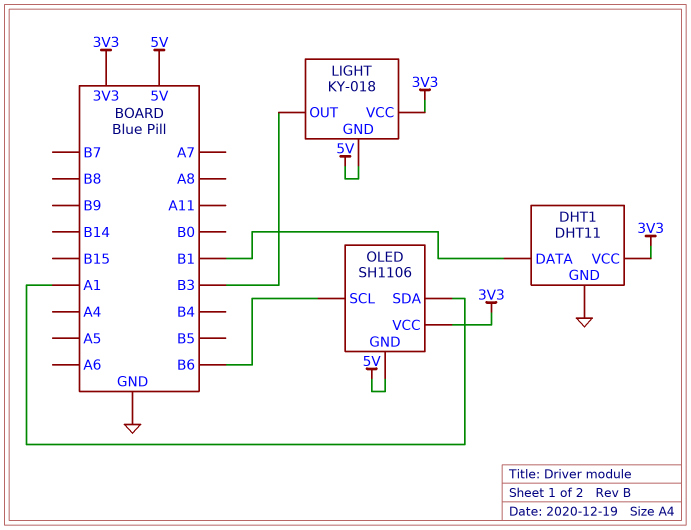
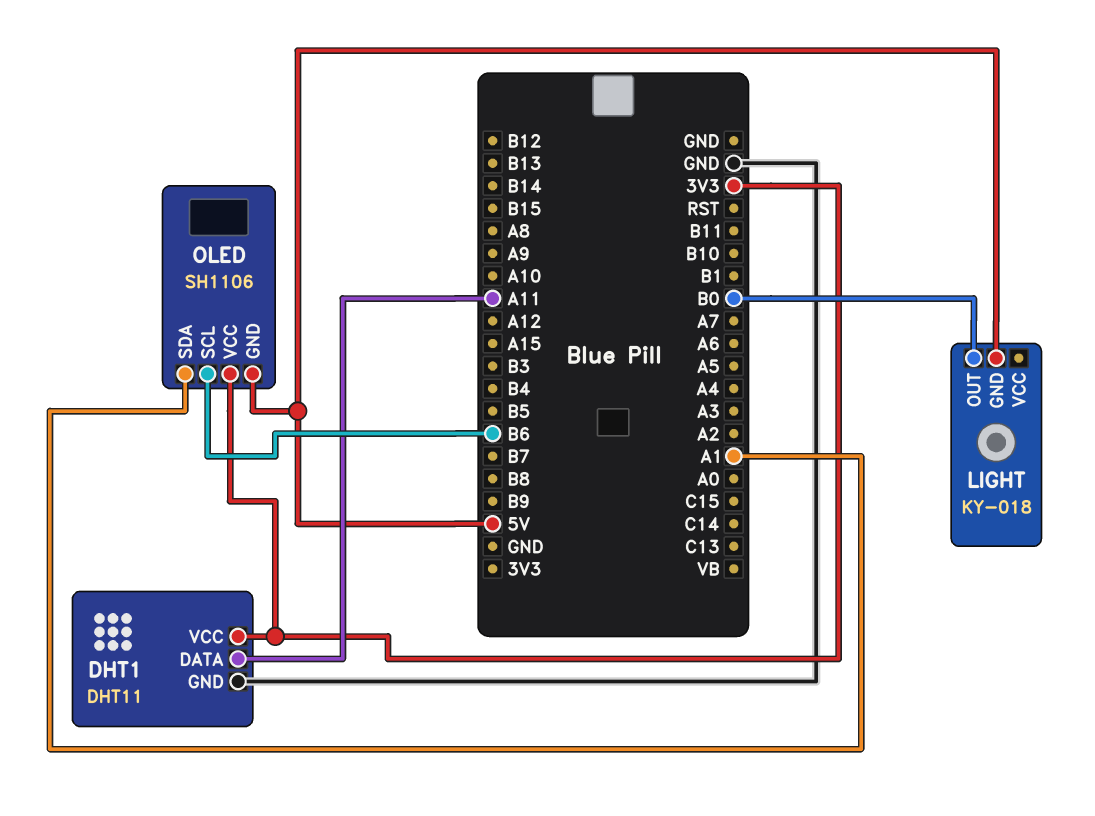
DHT1 pin DATA: B1 -> A11
LIGHT pin OUT: B3 -> B0
LIGHT pin VCC: 3V3 -> none

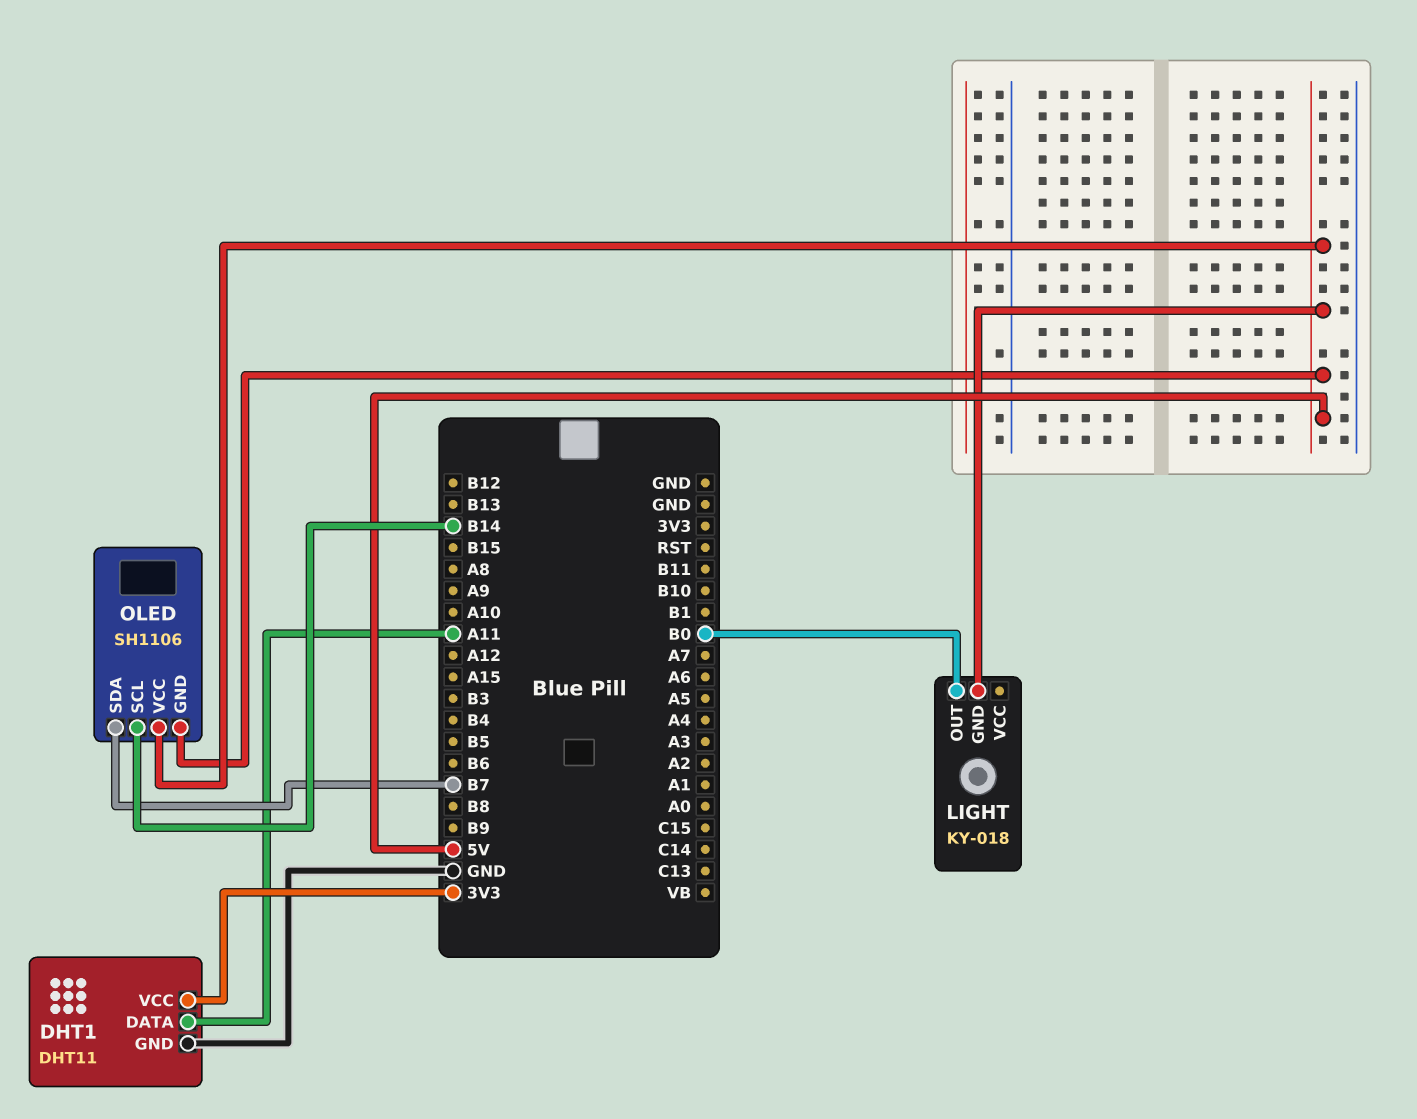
OLED pin SCL: B6 -> B14
OLED pin SDA: A1 -> B7
OLED pin VCC: 3V3 -> 5V

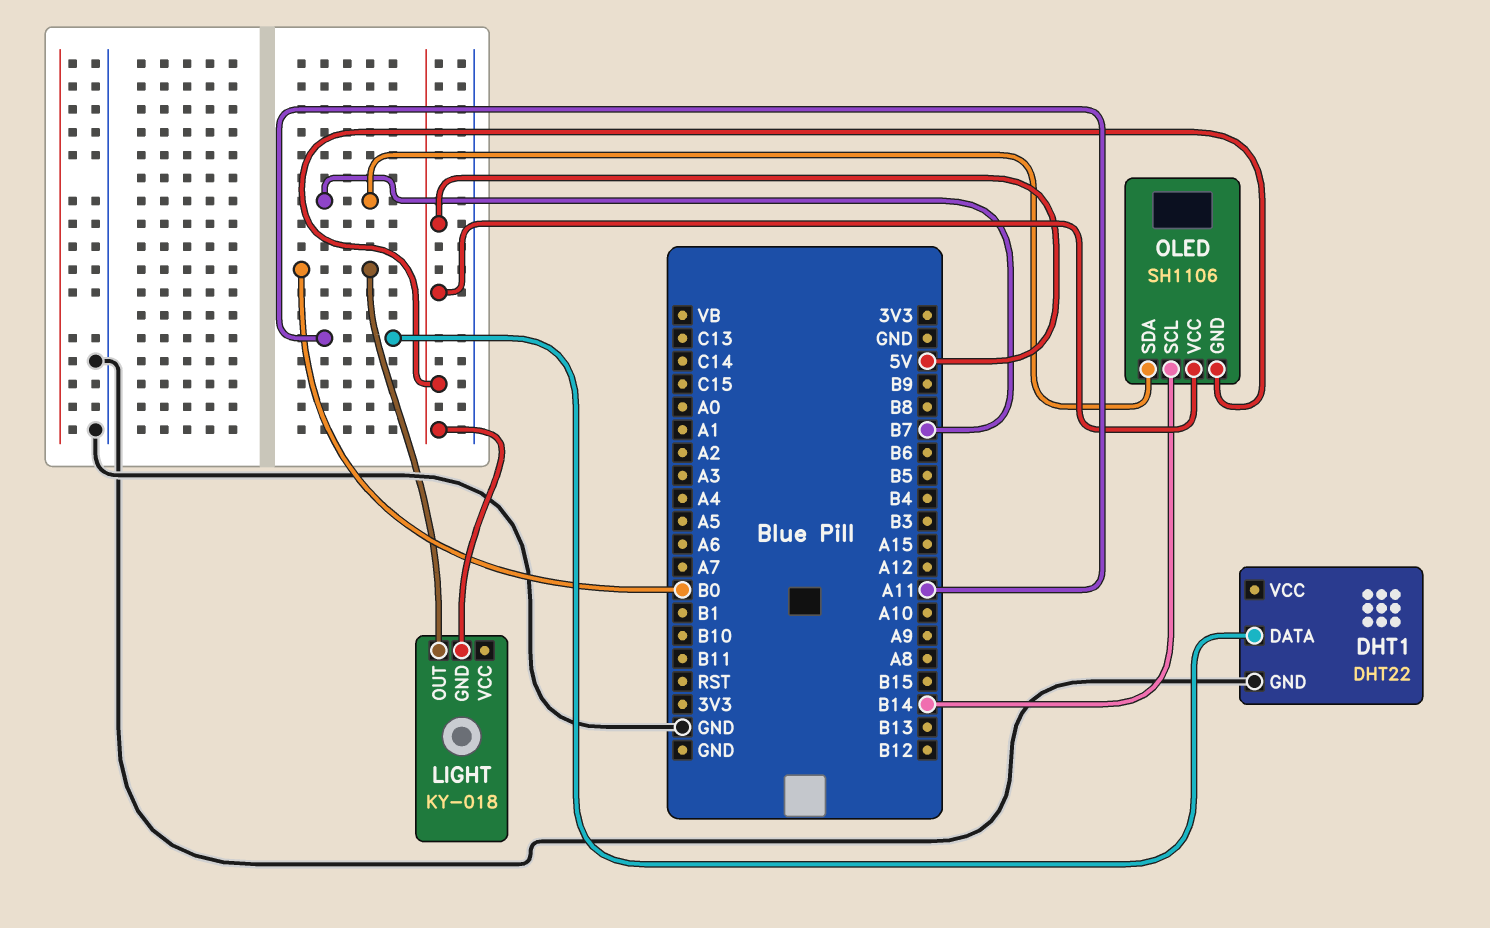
DHT1: DHT11 -> DHT22
DHT1 pin VCC: 3V3 -> none

